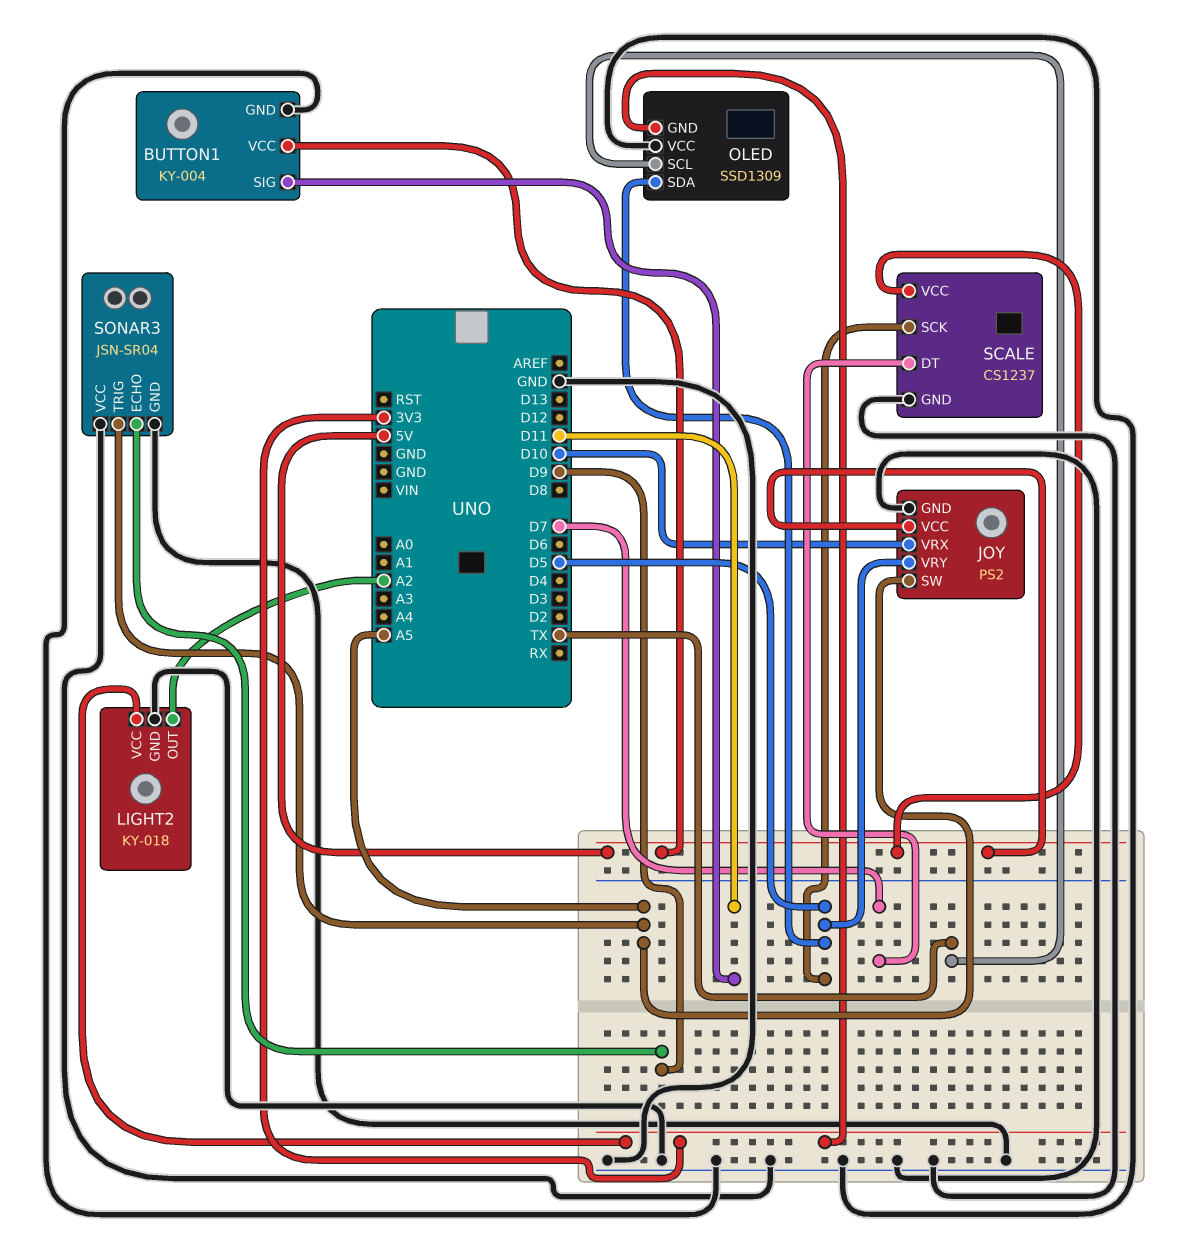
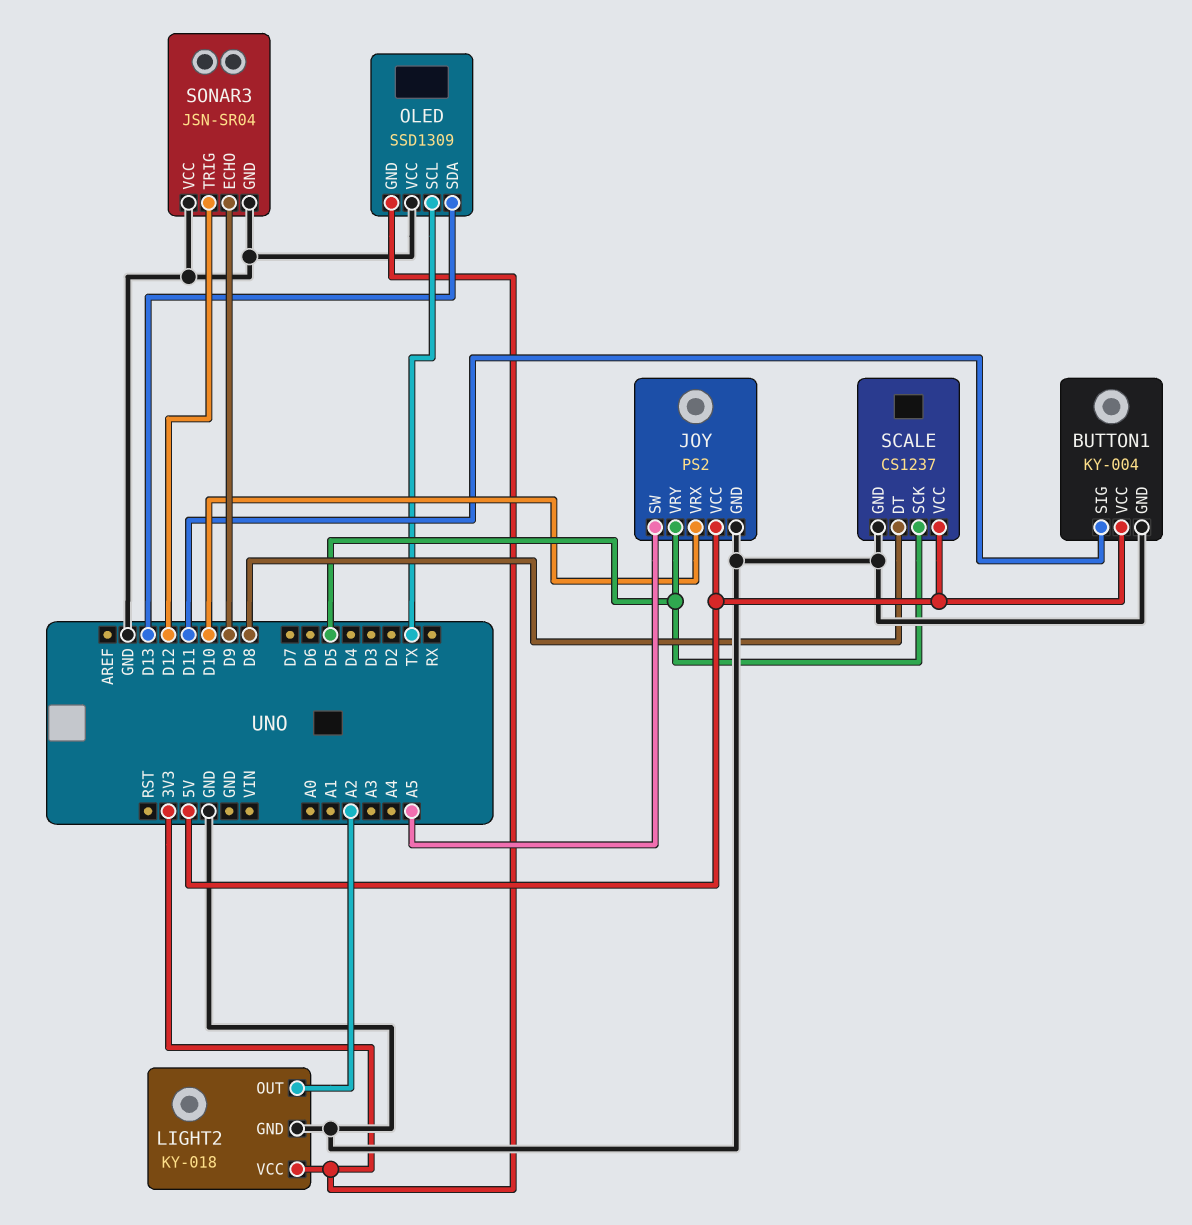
OLED pin SDA: D5 -> D13
SCALE pin DT: D7 -> D8
SONAR3 pin TRIG: A5 -> D12

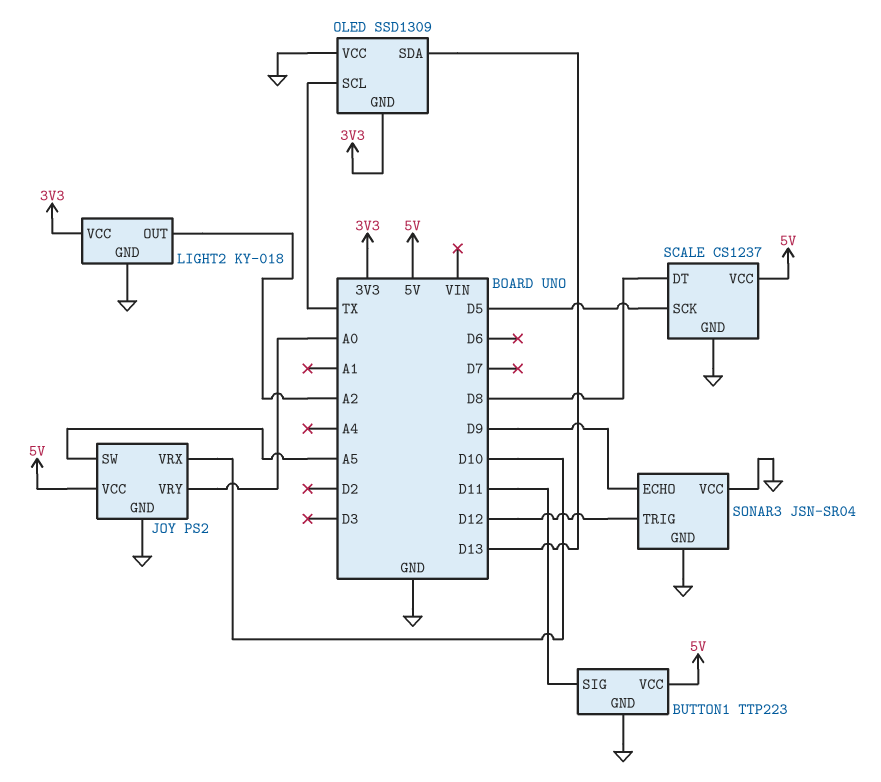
BUTTON1: KY-004 -> TTP223
JOY pin VRY: D5 -> A0

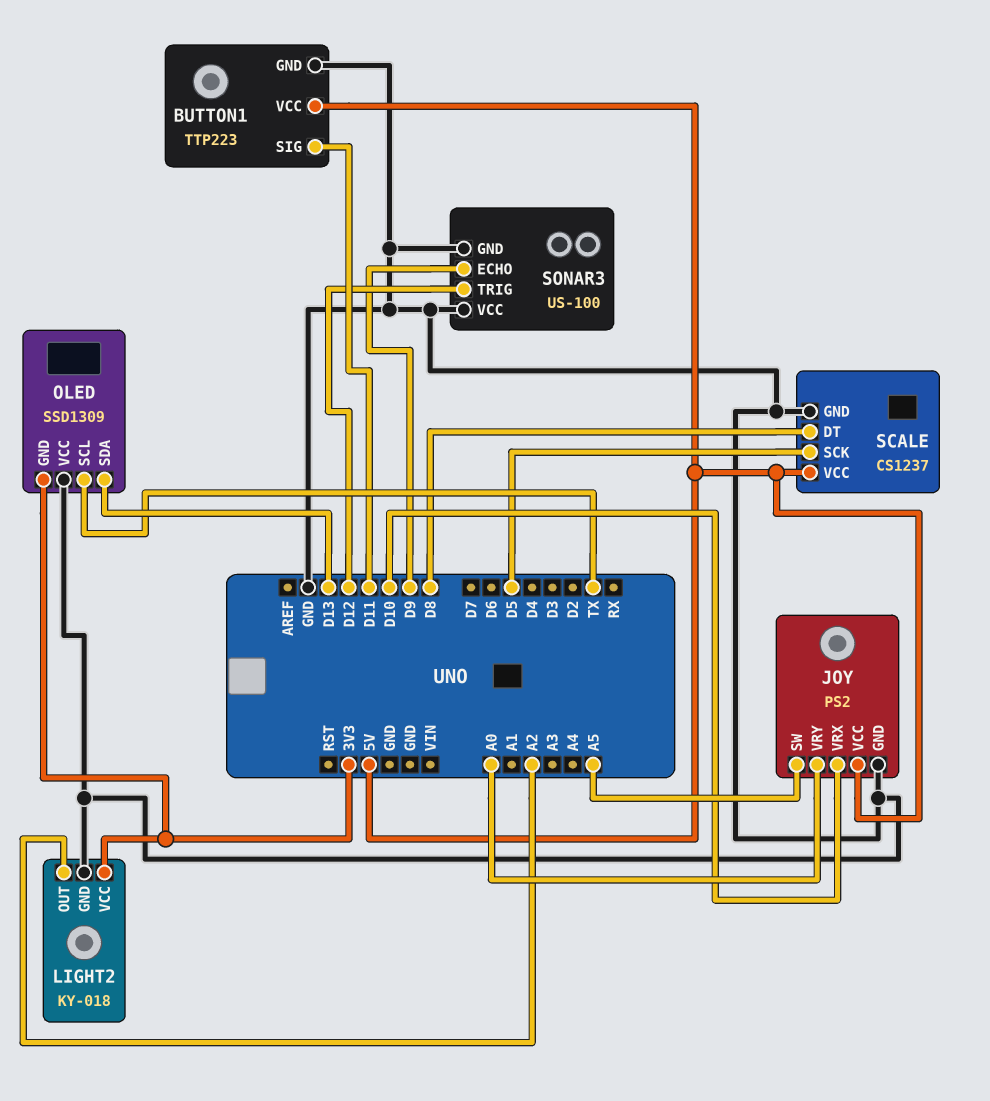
SONAR3: JSN-SR04 -> US-100

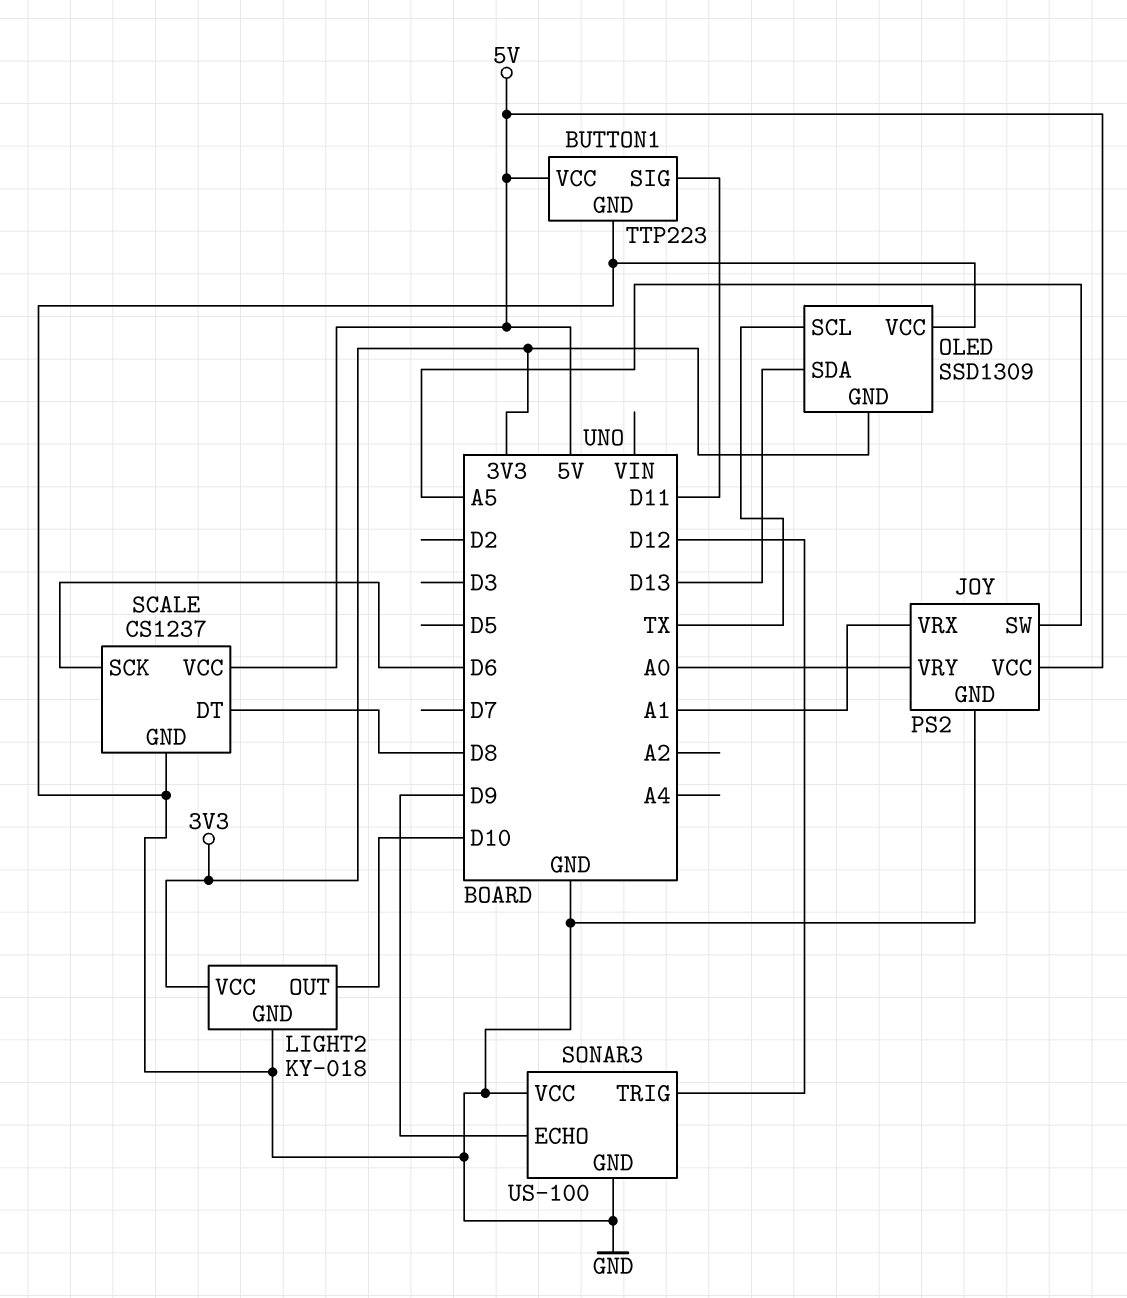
JOY pin VRX: D10 -> A1
LIGHT2 pin OUT: A2 -> D10
SCALE pin SCK: D5 -> D6

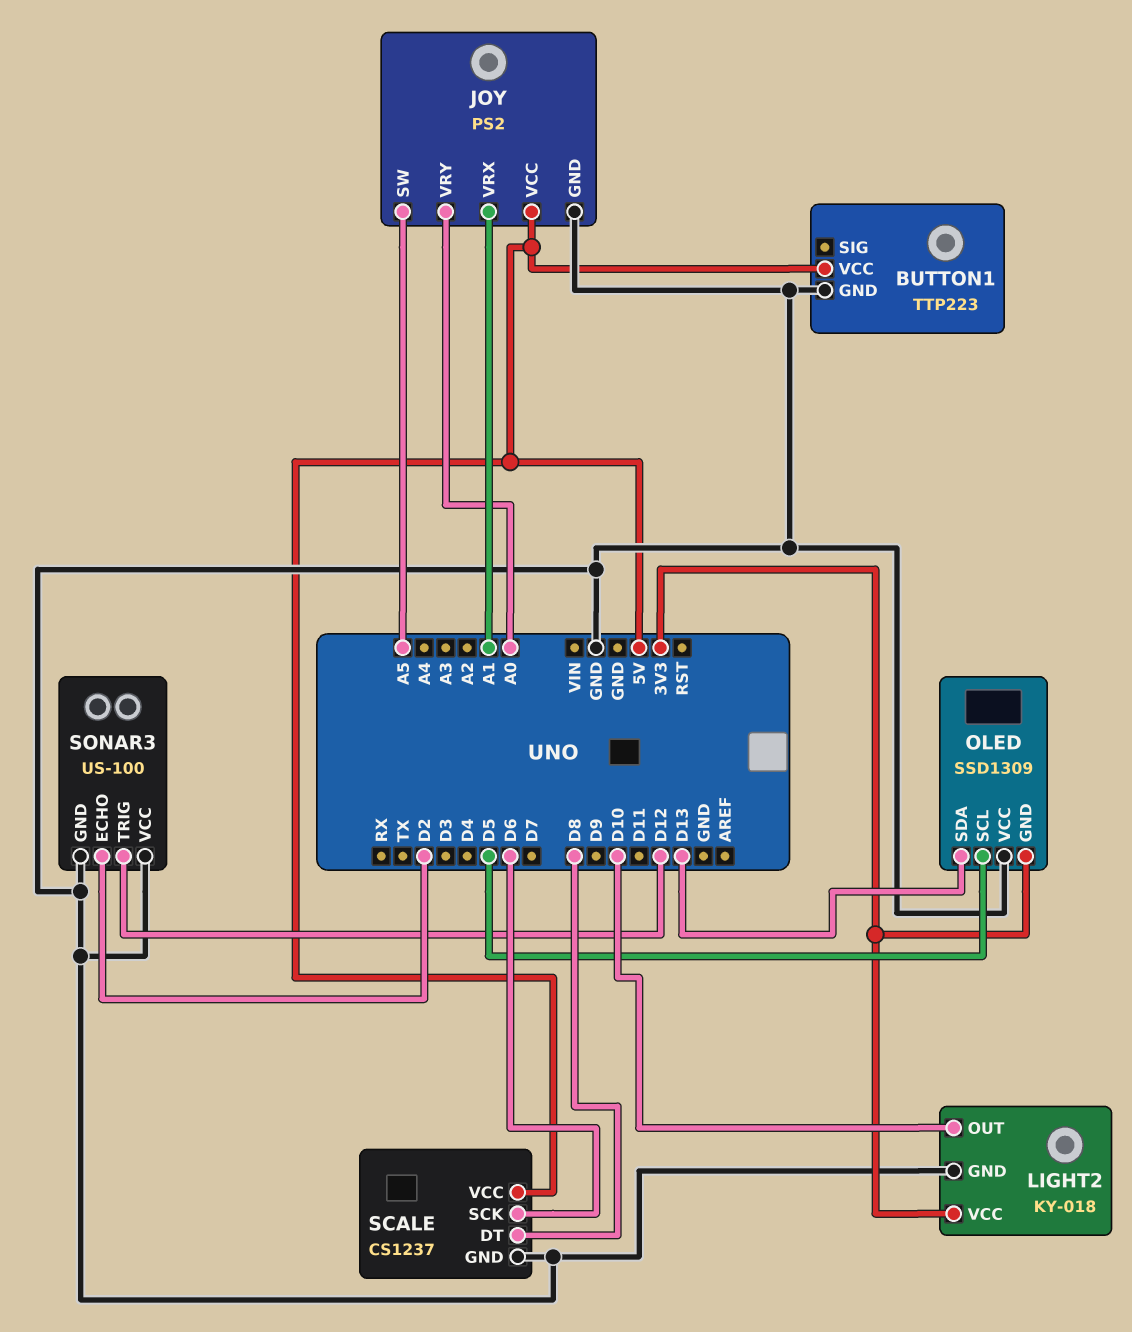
BUTTON1 pin SIG: D11 -> none
OLED pin SCL: TX -> D5
SONAR3 pin ECHO: D9 -> D2

